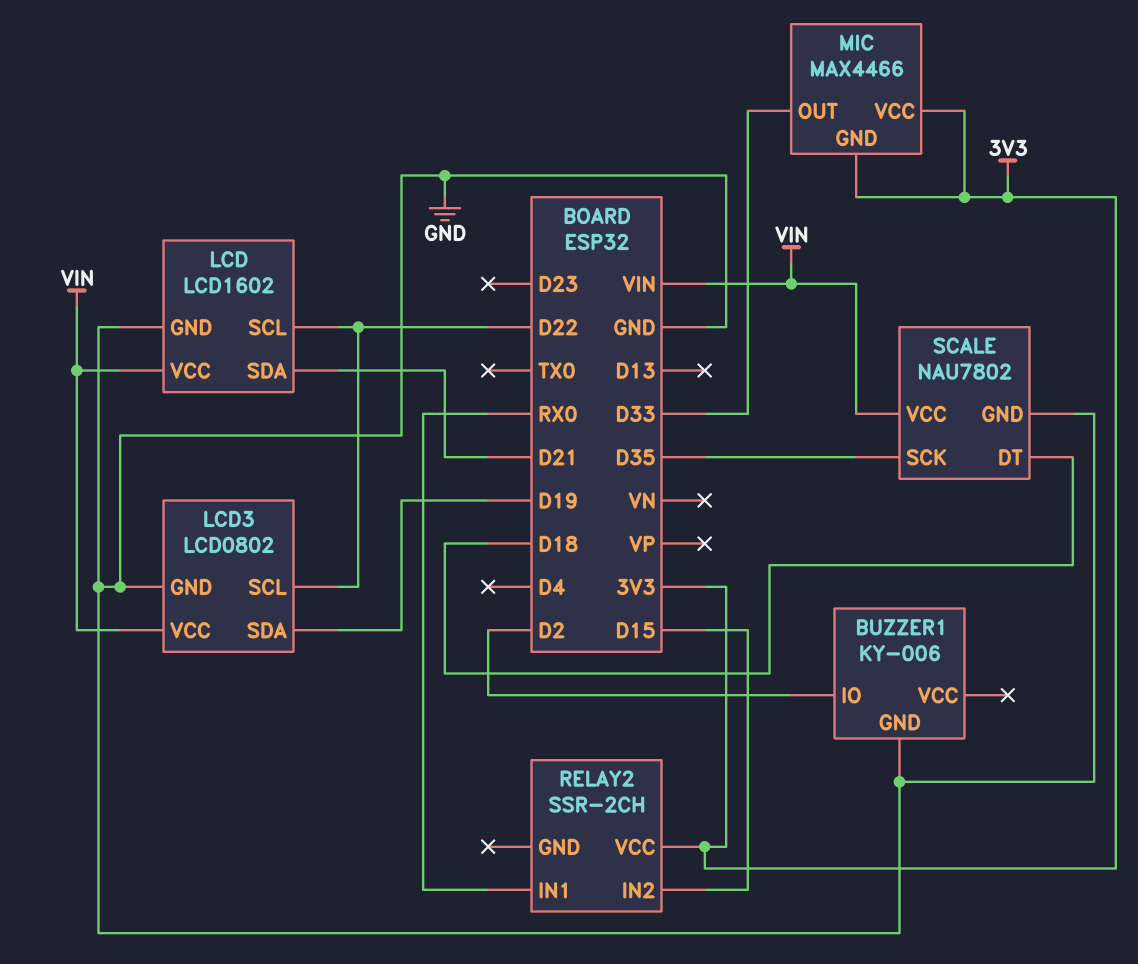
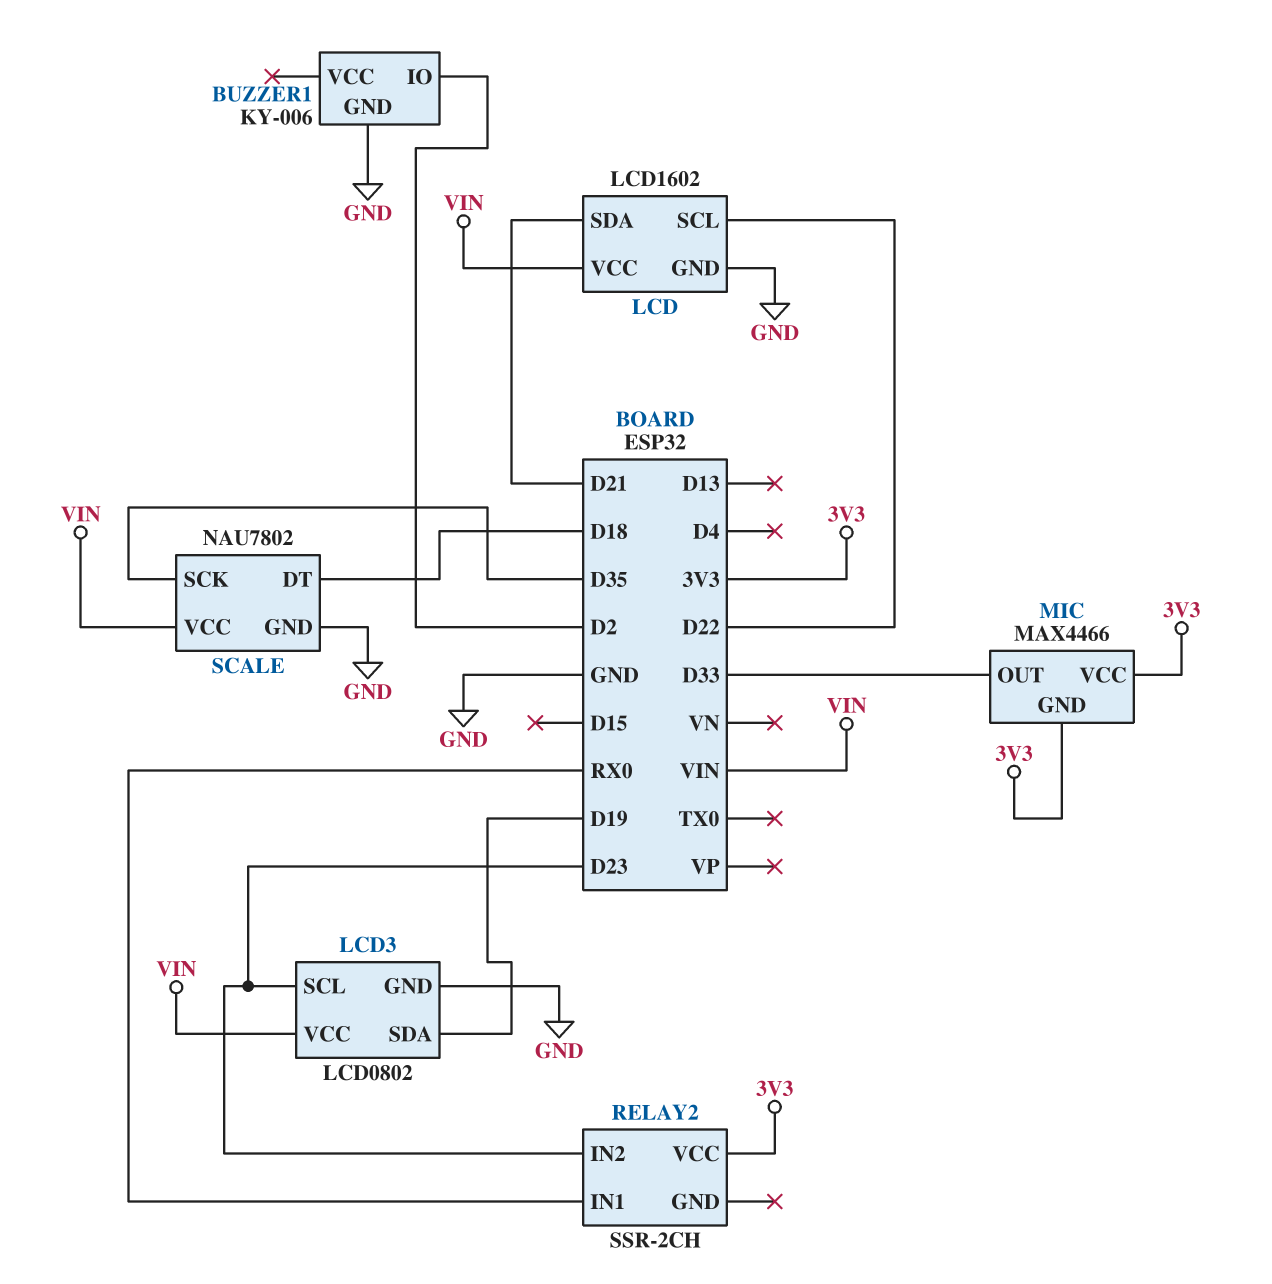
LCD3 pin SCL: D22 -> D23
RELAY2 pin IN2: D15 -> D23

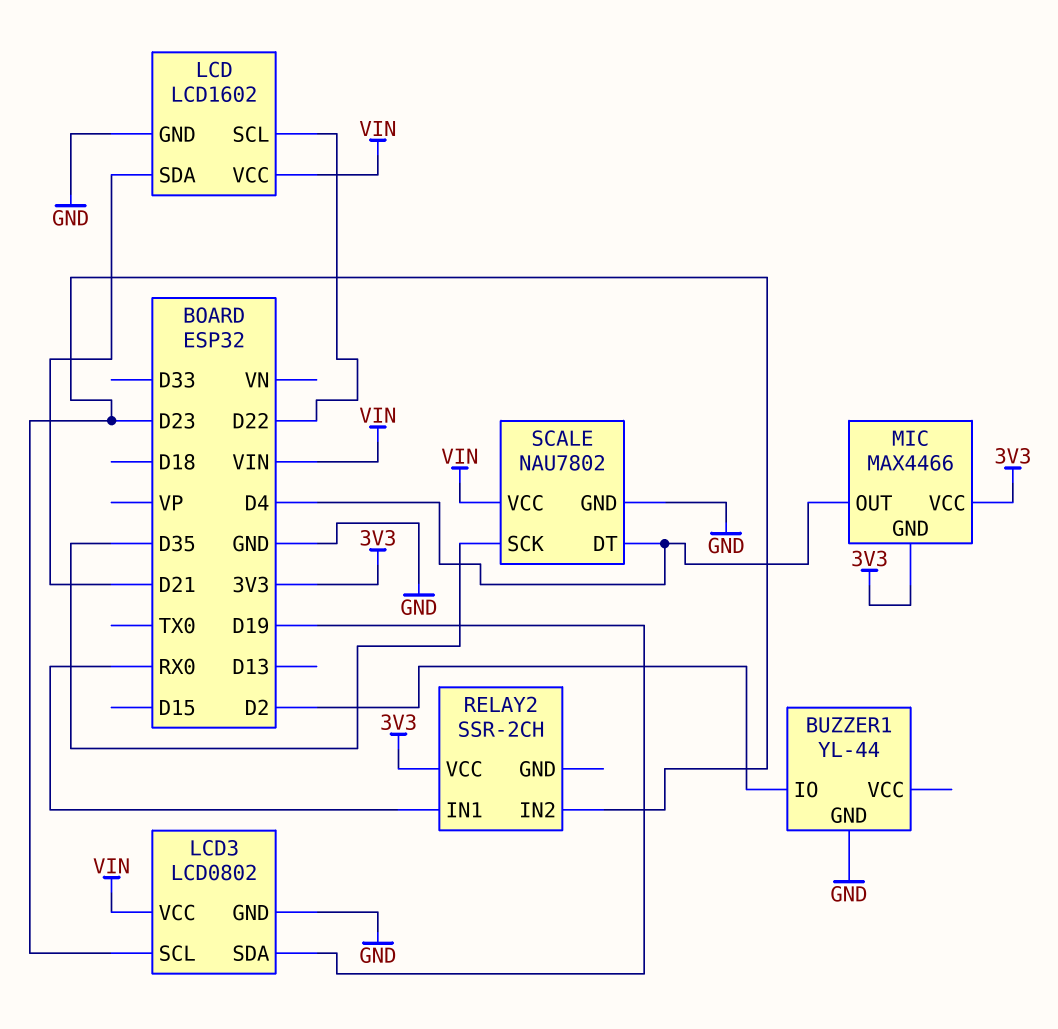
BUZZER1: KY-006 -> YL-44
MIC pin OUT: D33 -> D4
SCALE pin DT: D18 -> D4

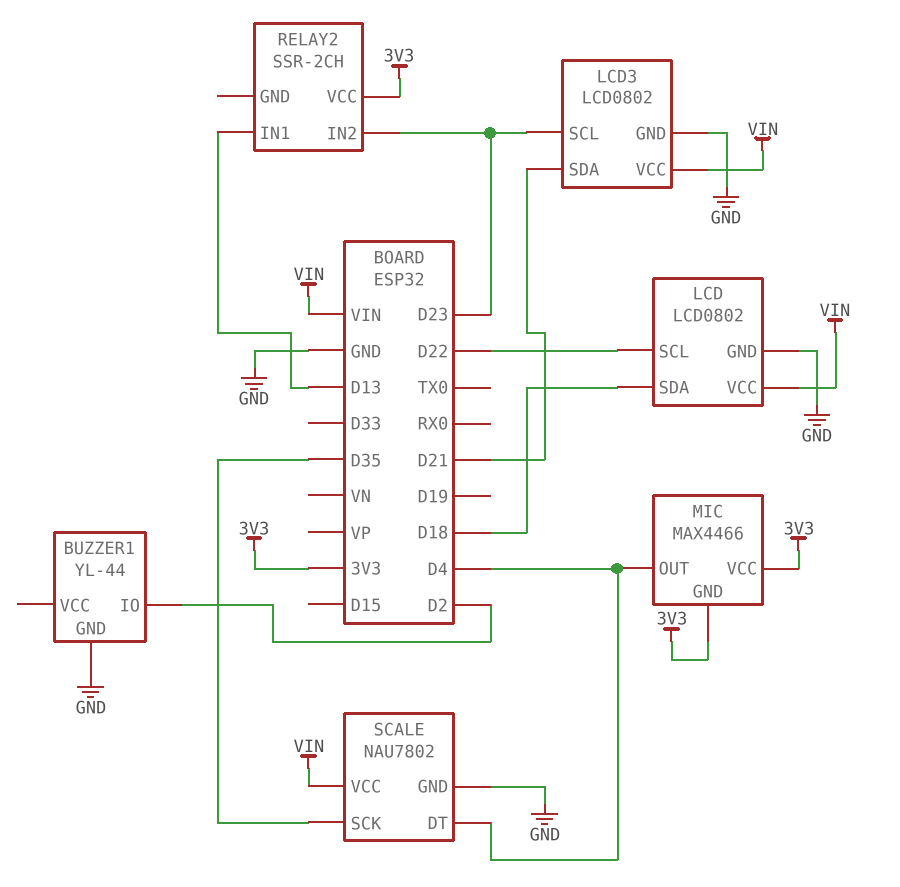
LCD: LCD1602 -> LCD0802
LCD pin SDA: D21 -> D18
LCD3 pin SDA: D19 -> D21
RELAY2 pin IN1: RX0 -> D13

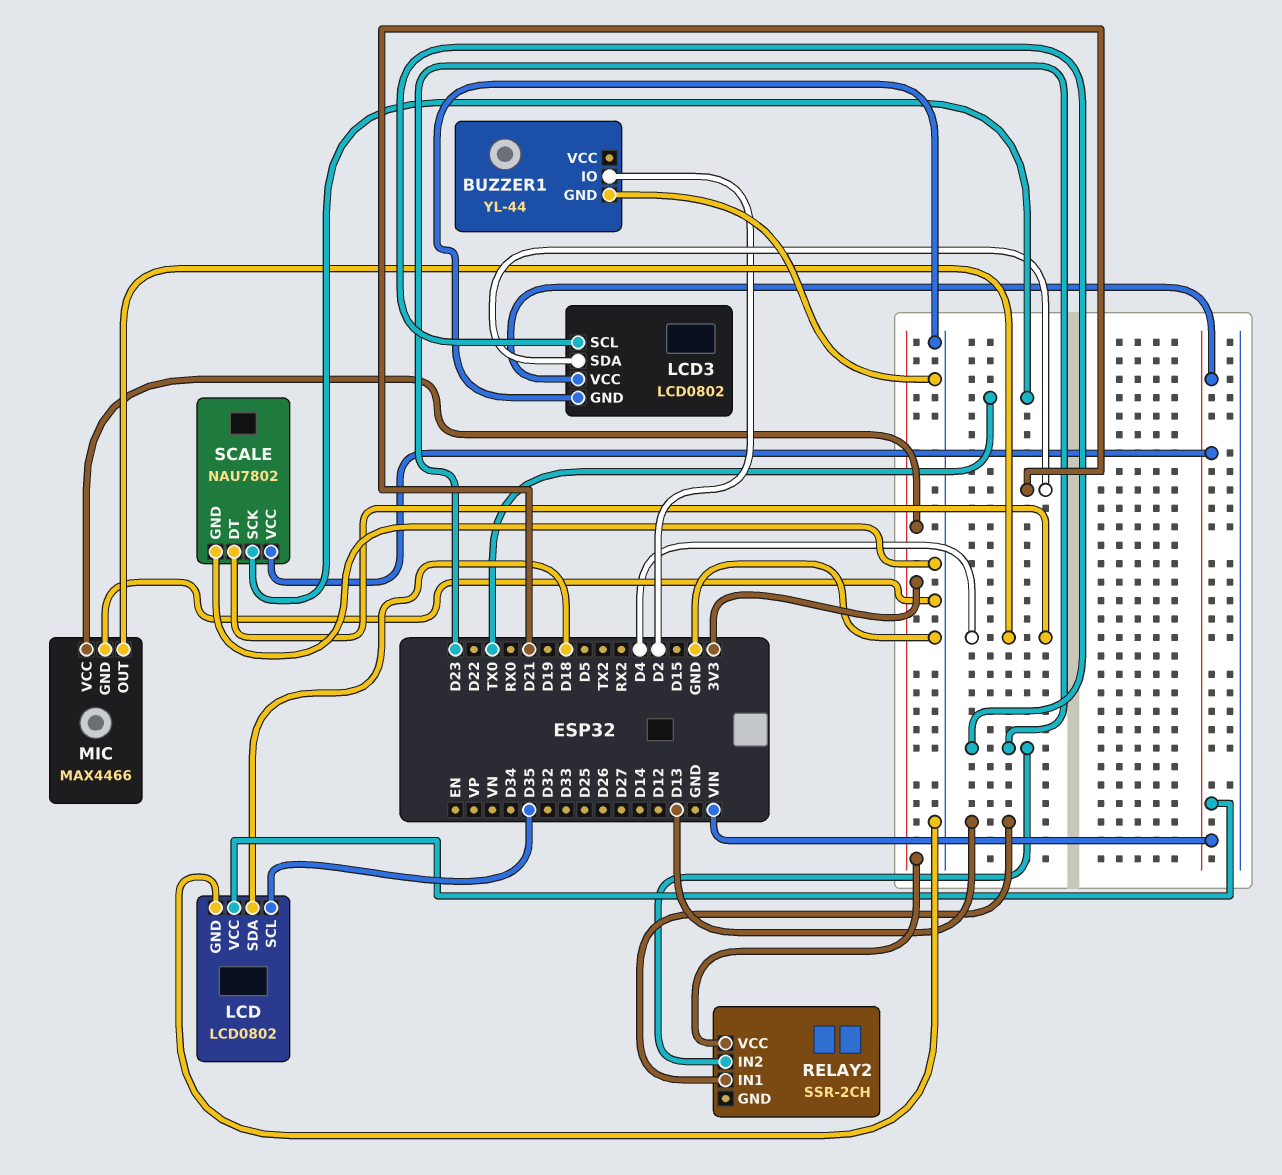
LCD pin SCL: D22 -> D35
MIC pin GND: 3V3 -> GND
SCALE pin SCK: D35 -> TX0

